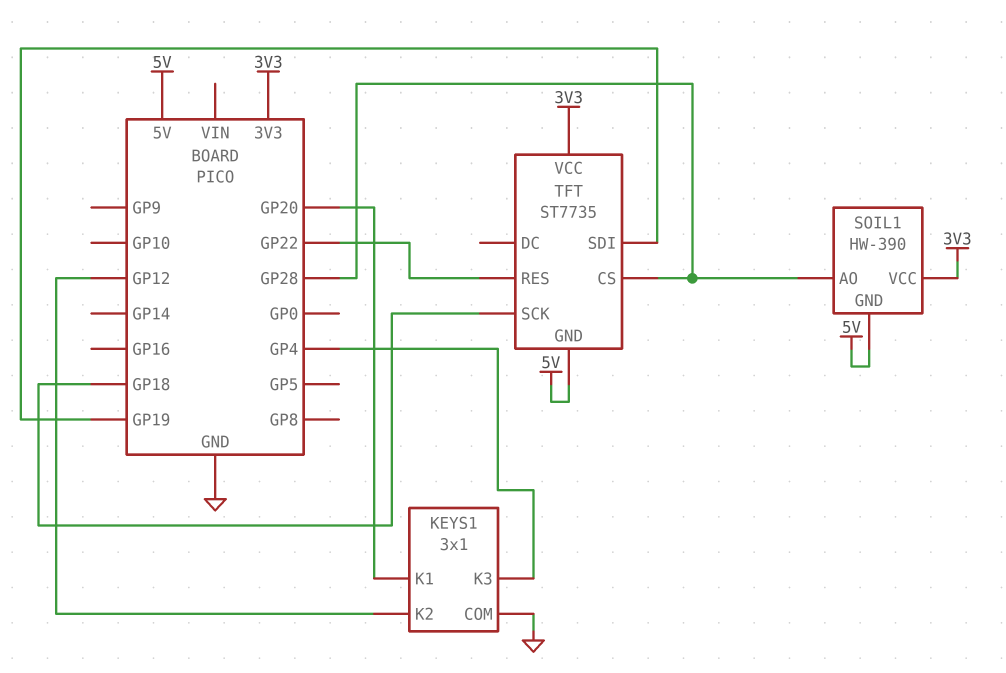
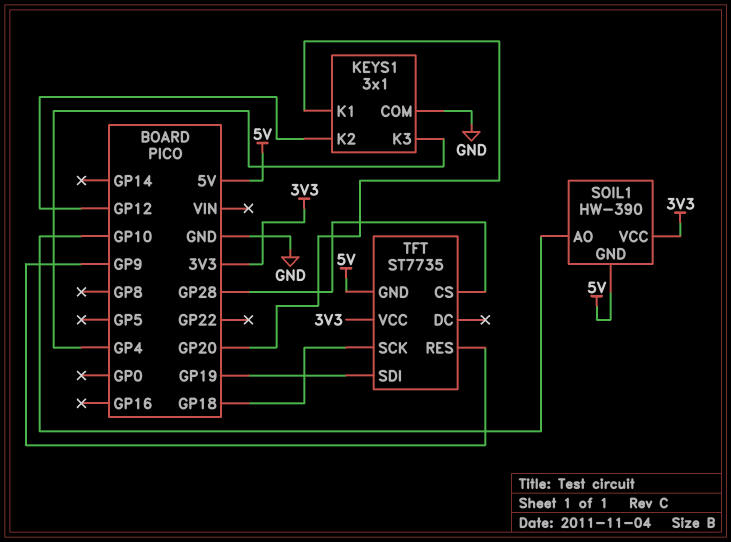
SOIL1 pin AO: GP28 -> GP10
TFT pin RES: GP22 -> GP9

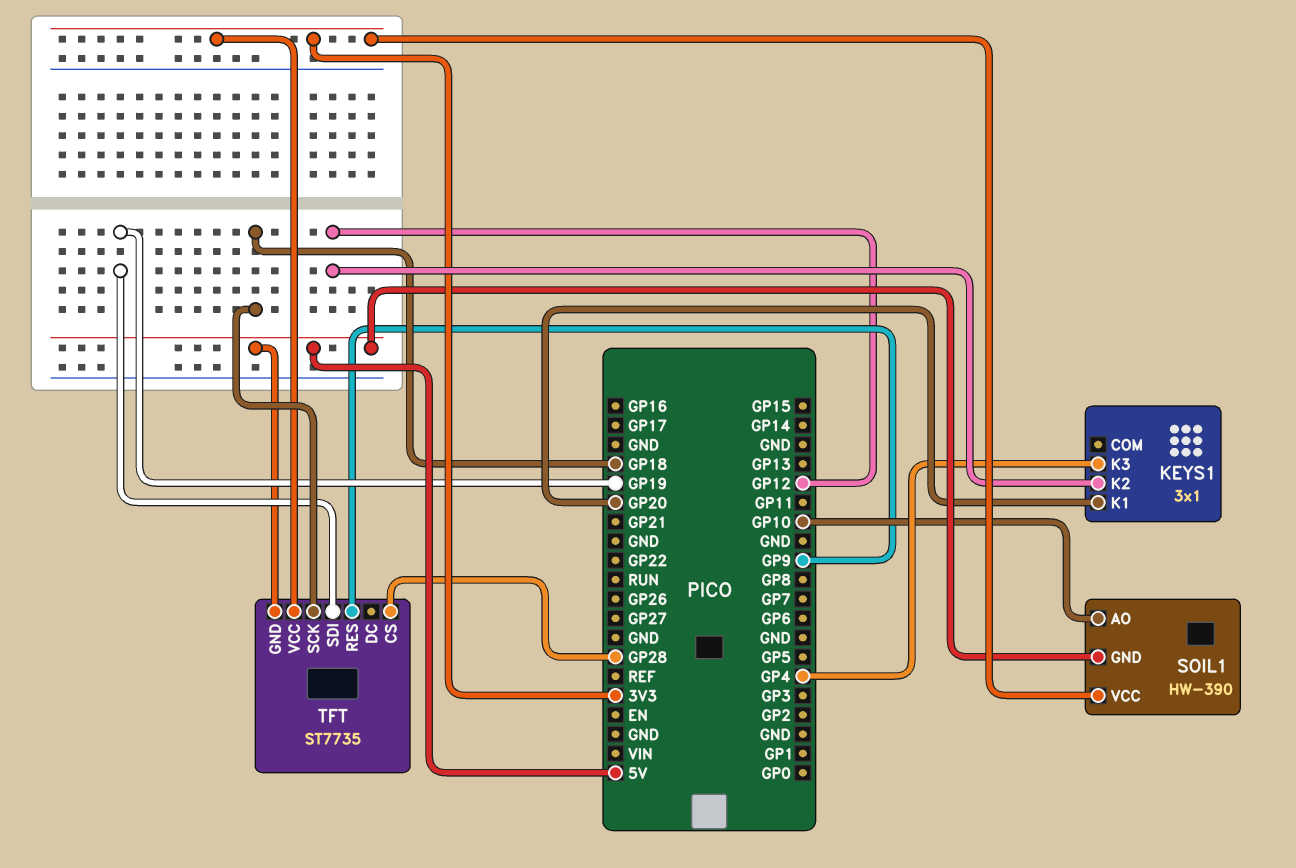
KEYS1 pin COM: GND -> none

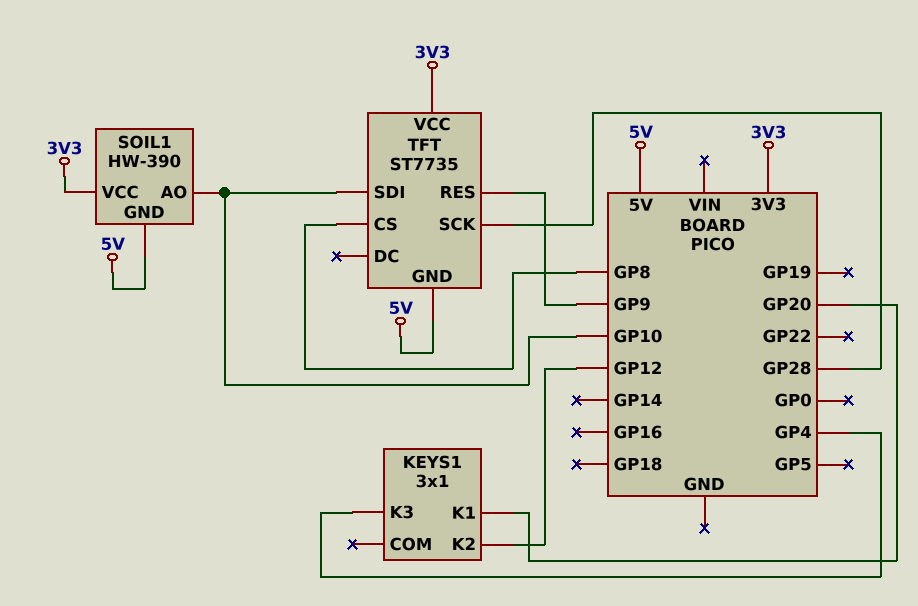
TFT pin CS: GP28 -> GP8
TFT pin SCK: GP18 -> GP28
TFT pin SDI: GP19 -> GP10

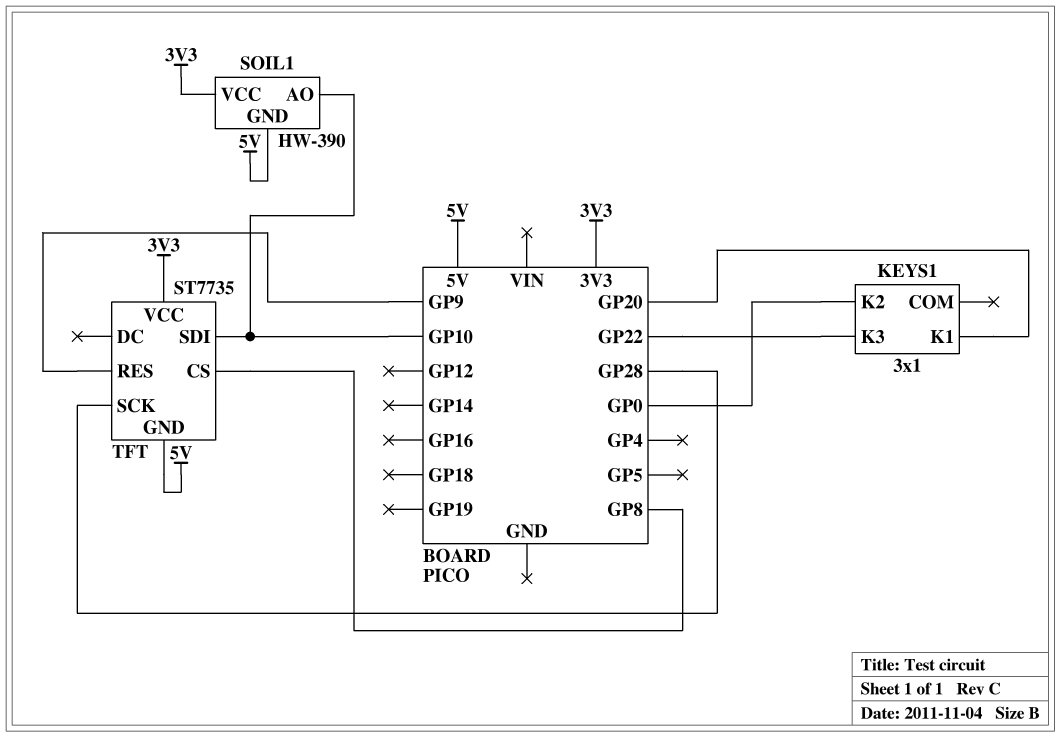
KEYS1 pin K2: GP12 -> GP0
KEYS1 pin K3: GP4 -> GP22

